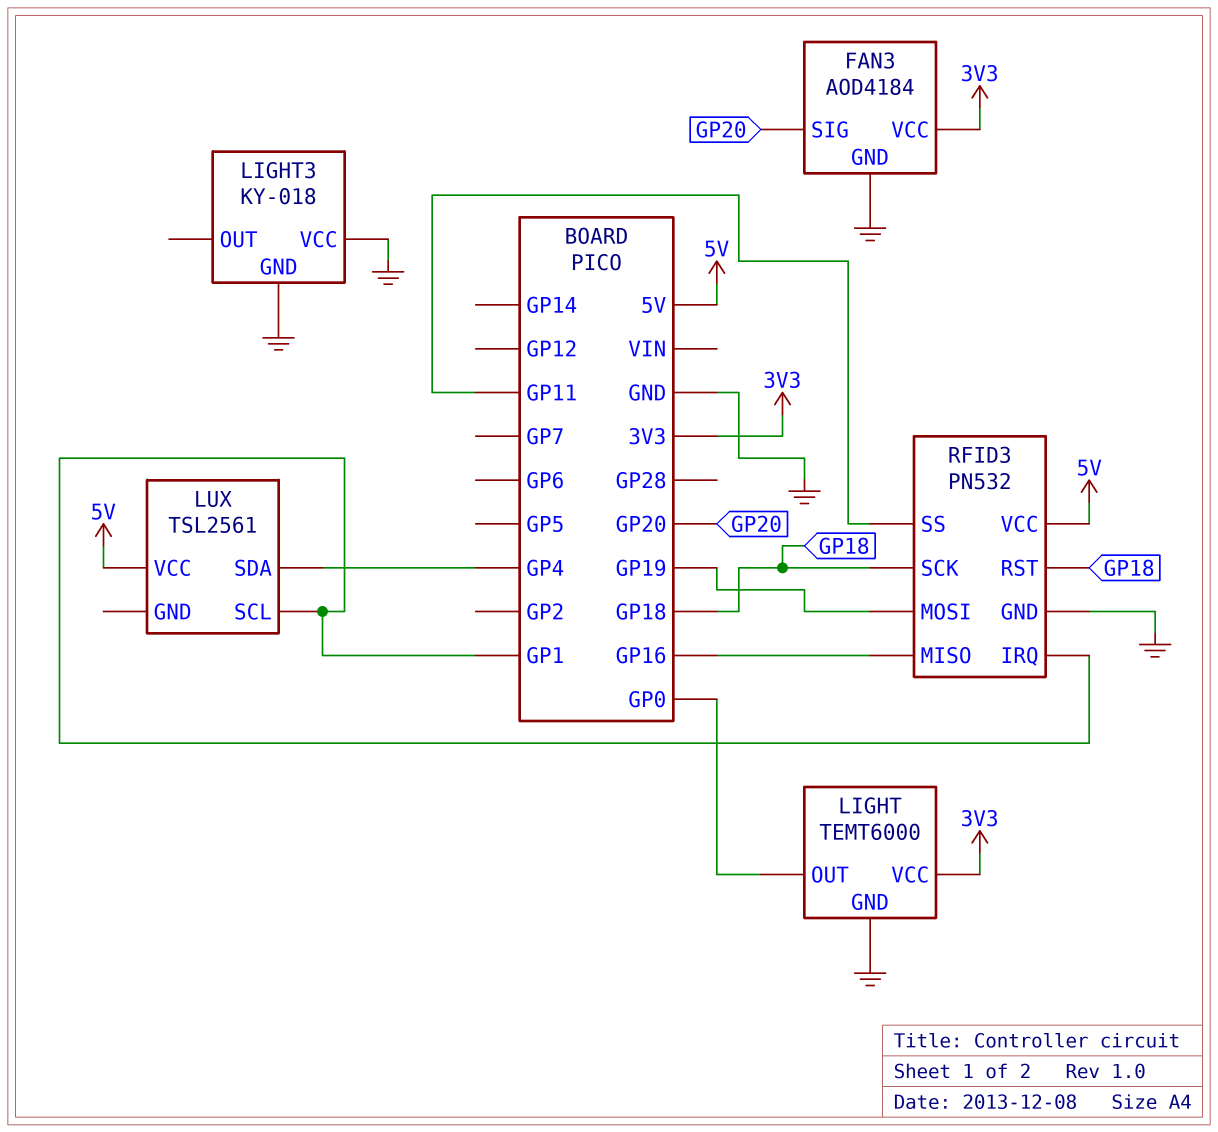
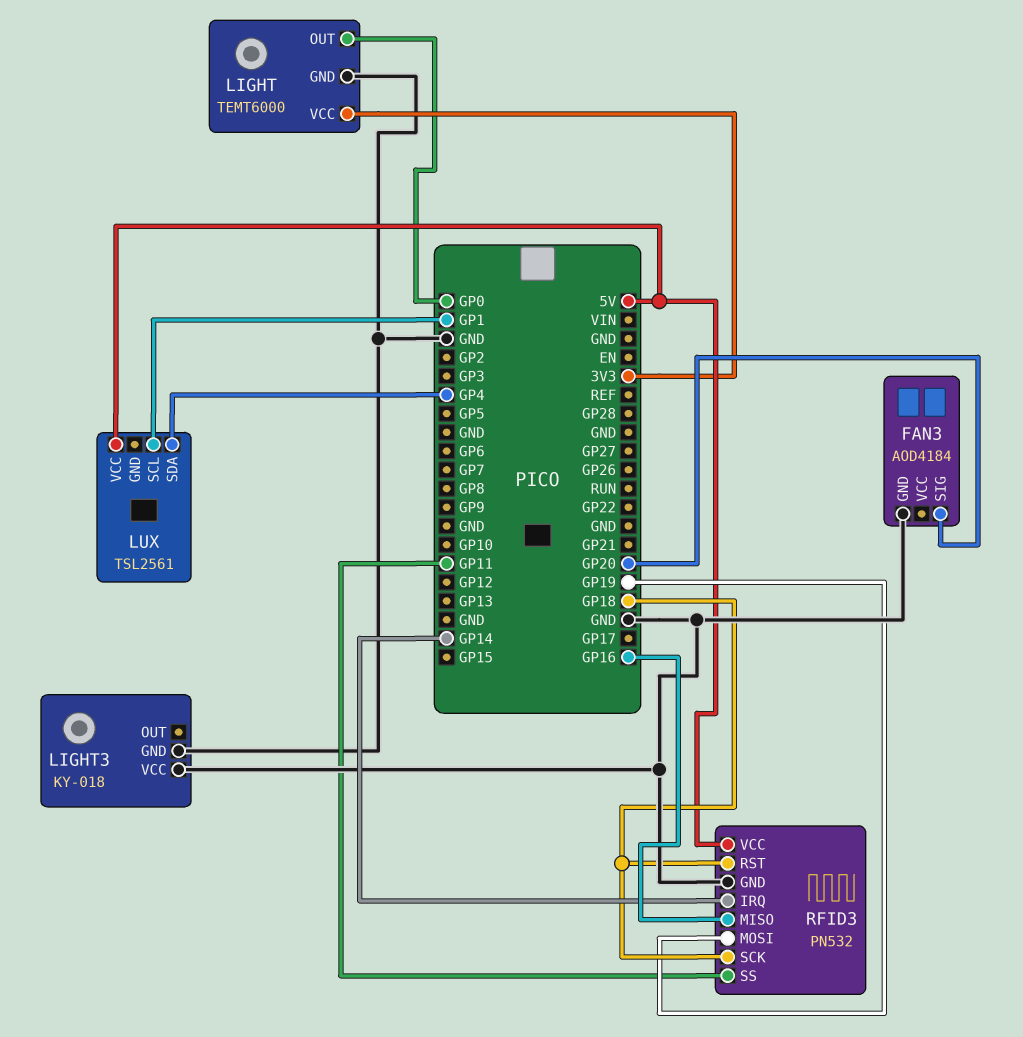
FAN3 pin VCC: 3V3 -> none
RFID3 pin IRQ: GP1 -> GP14

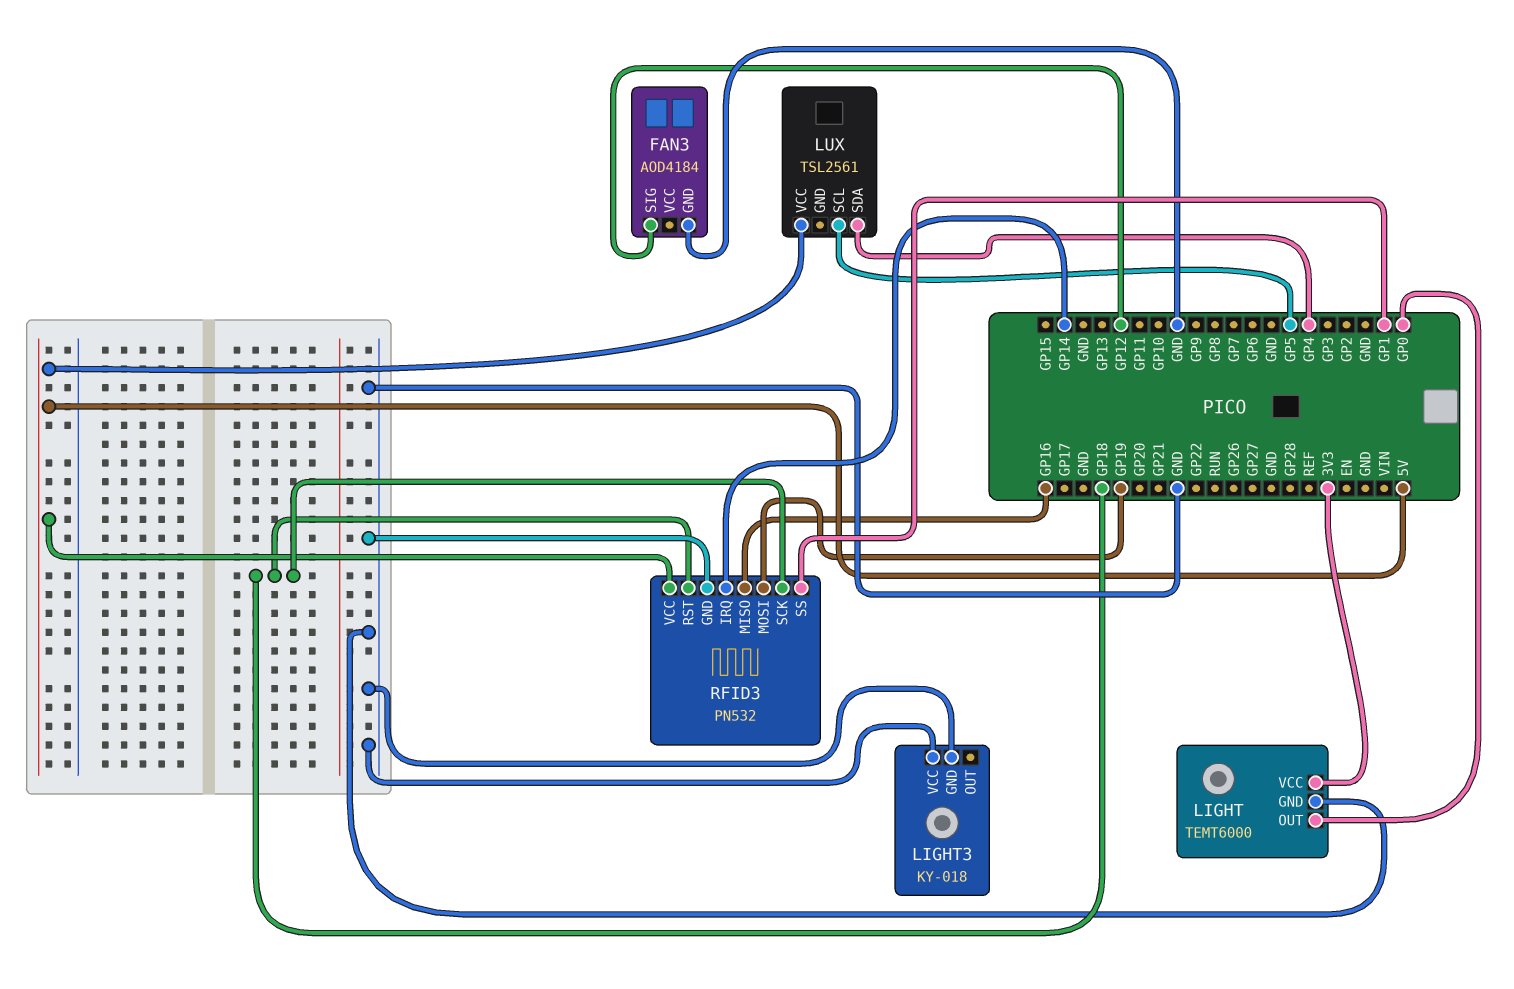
FAN3 pin SIG: GP20 -> GP12
LUX pin SCL: GP1 -> GP5
RFID3 pin SS: GP11 -> GP1

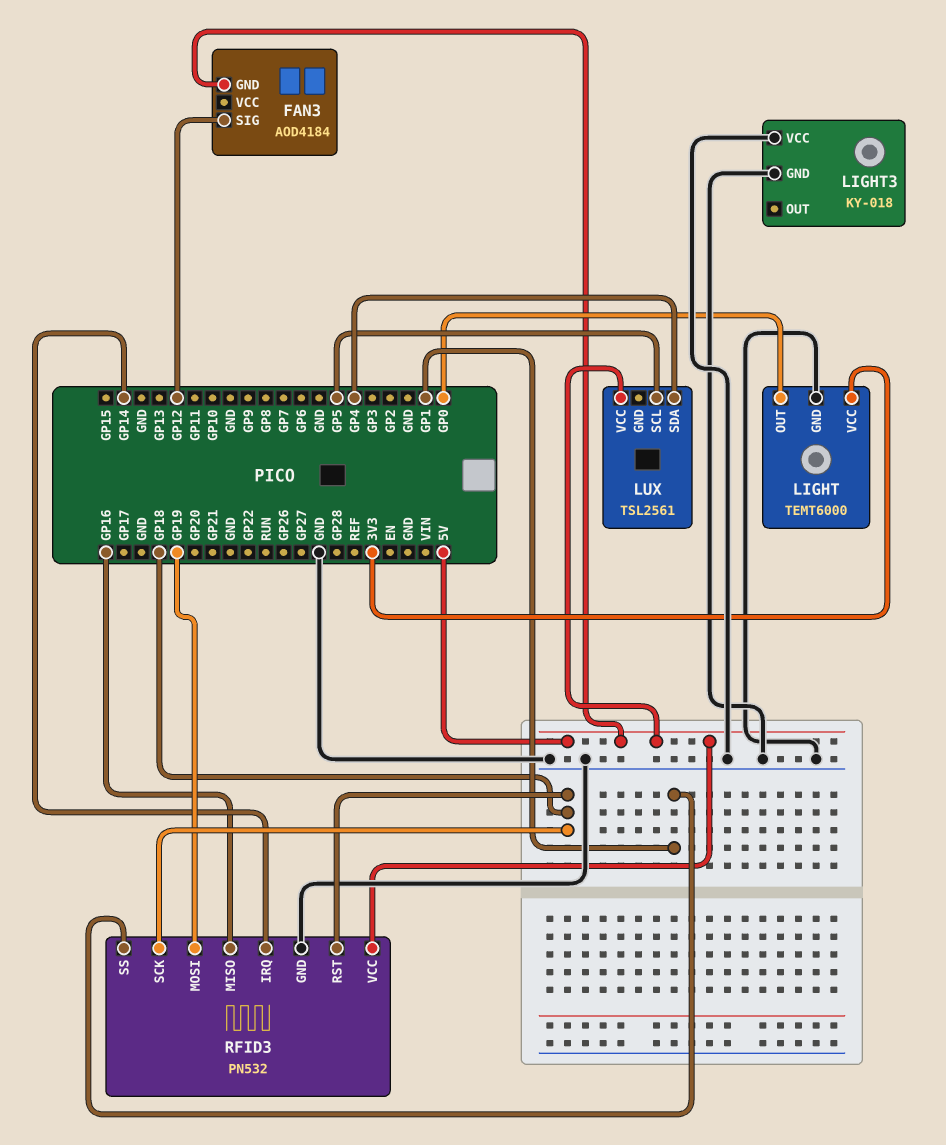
FAN3 pin GND: GND -> 5V

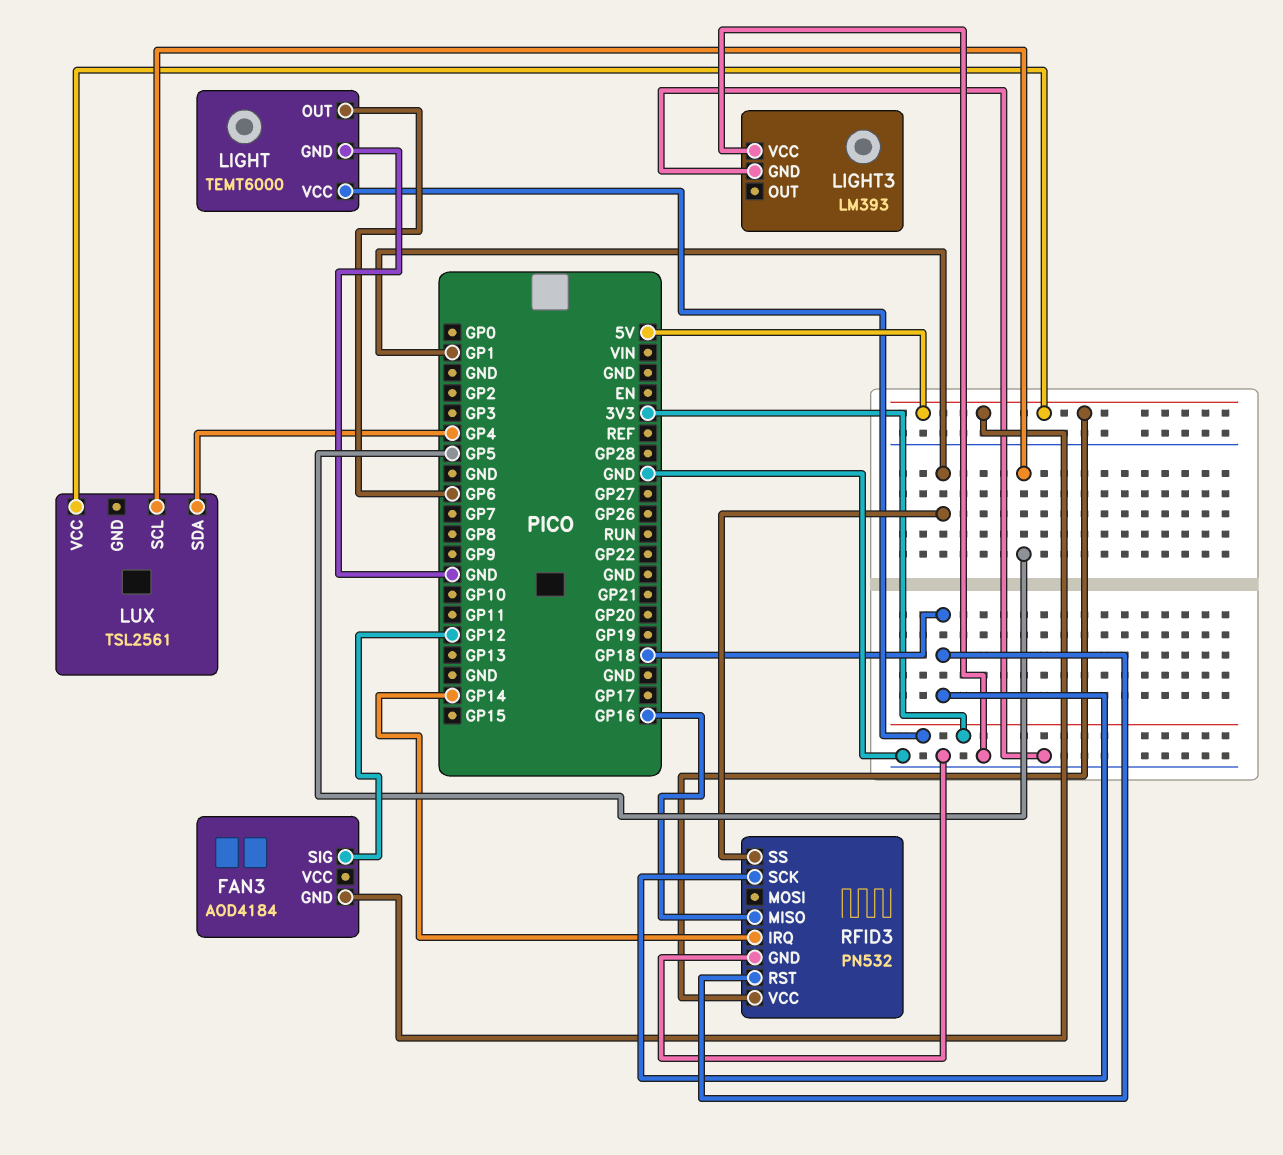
LIGHT pin OUT: GP0 -> GP6
LIGHT3: KY-018 -> LM393
RFID3 pin MOSI: GP19 -> none

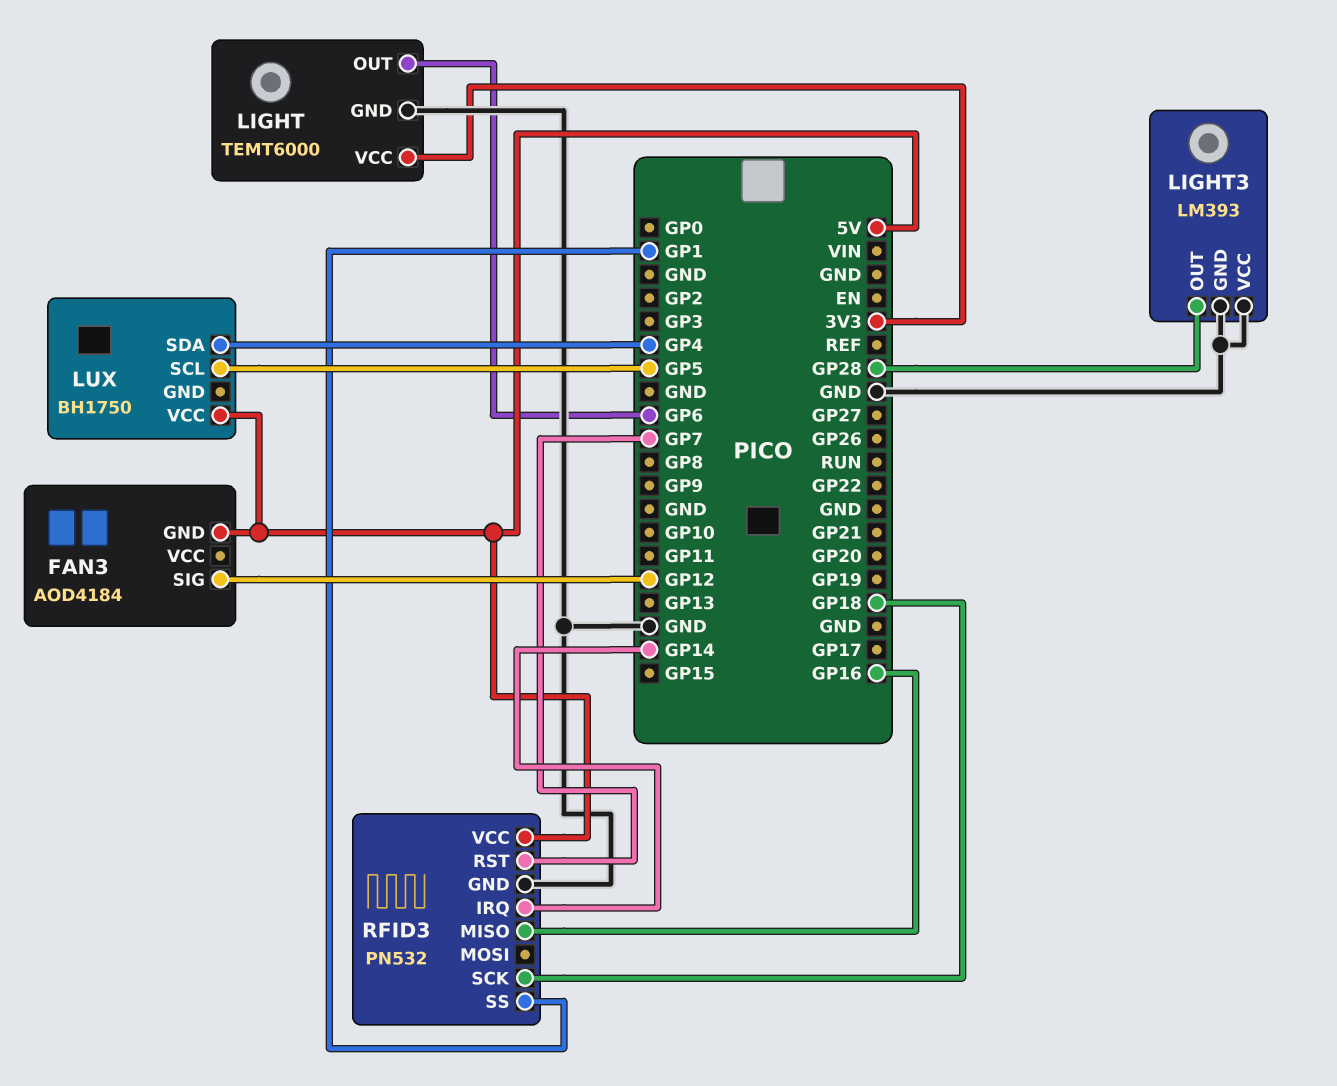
LIGHT3 pin OUT: none -> GP28
LUX: TSL2561 -> BH1750
RFID3 pin RST: GP18 -> GP7

